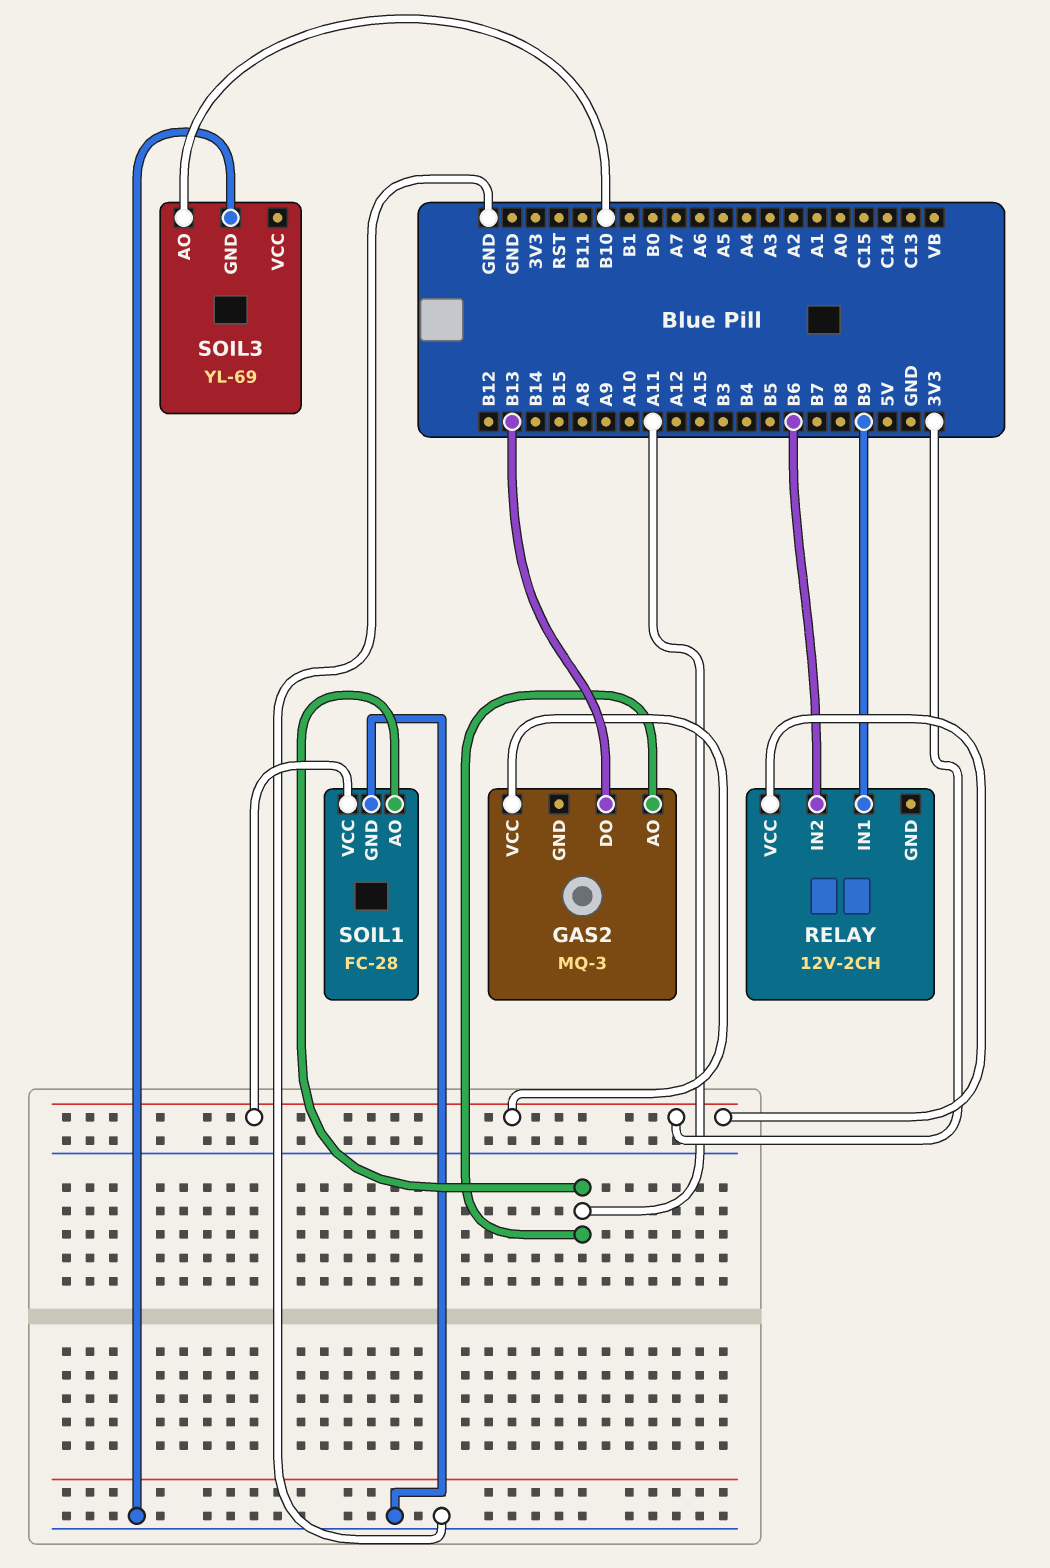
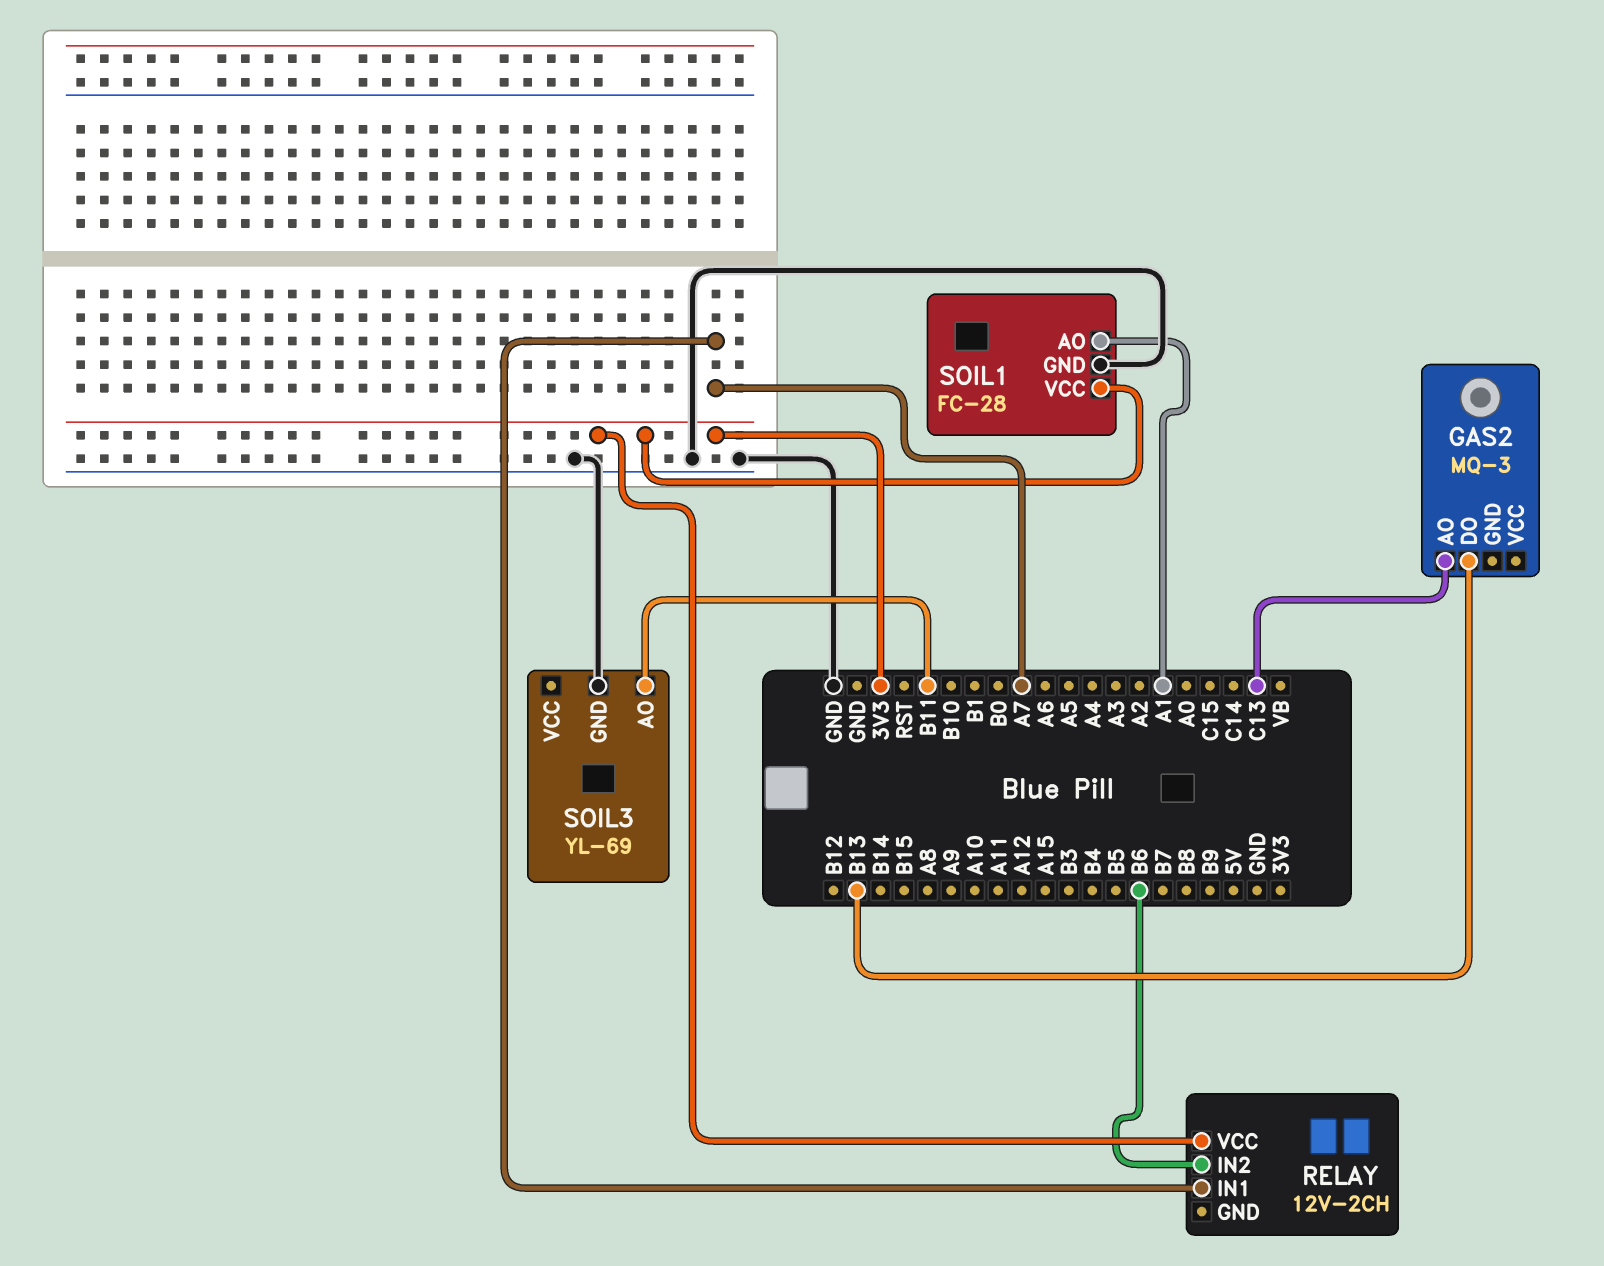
GAS2 pin AO: A11 -> C13
GAS2 pin VCC: 3V3 -> none
RELAY pin IN1: B9 -> A7
SOIL1 pin AO: A11 -> A1
SOIL3 pin AO: B10 -> B11

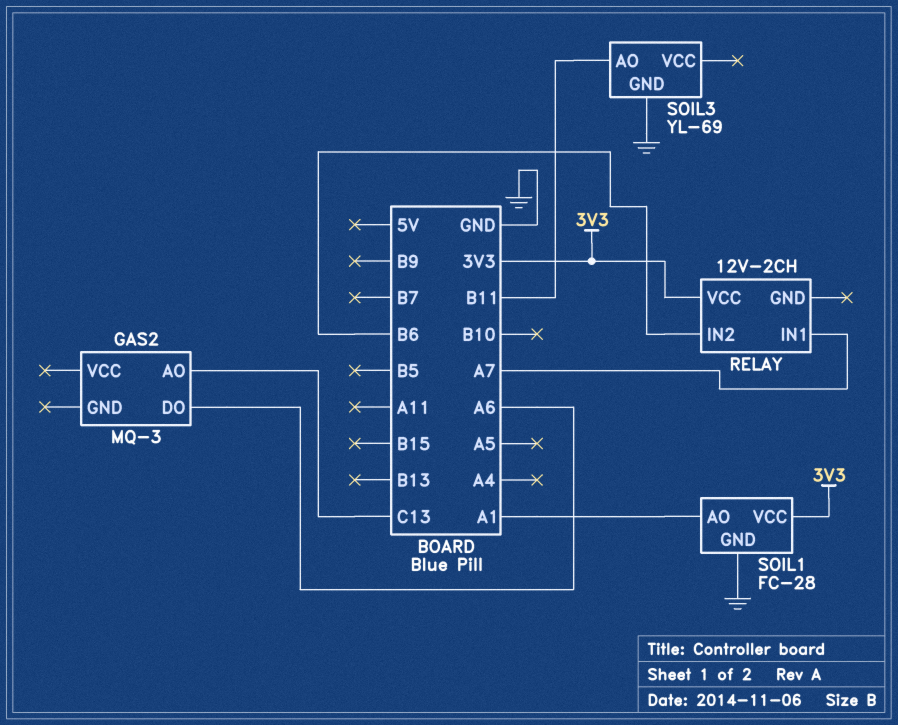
GAS2 pin DO: B13 -> A6

